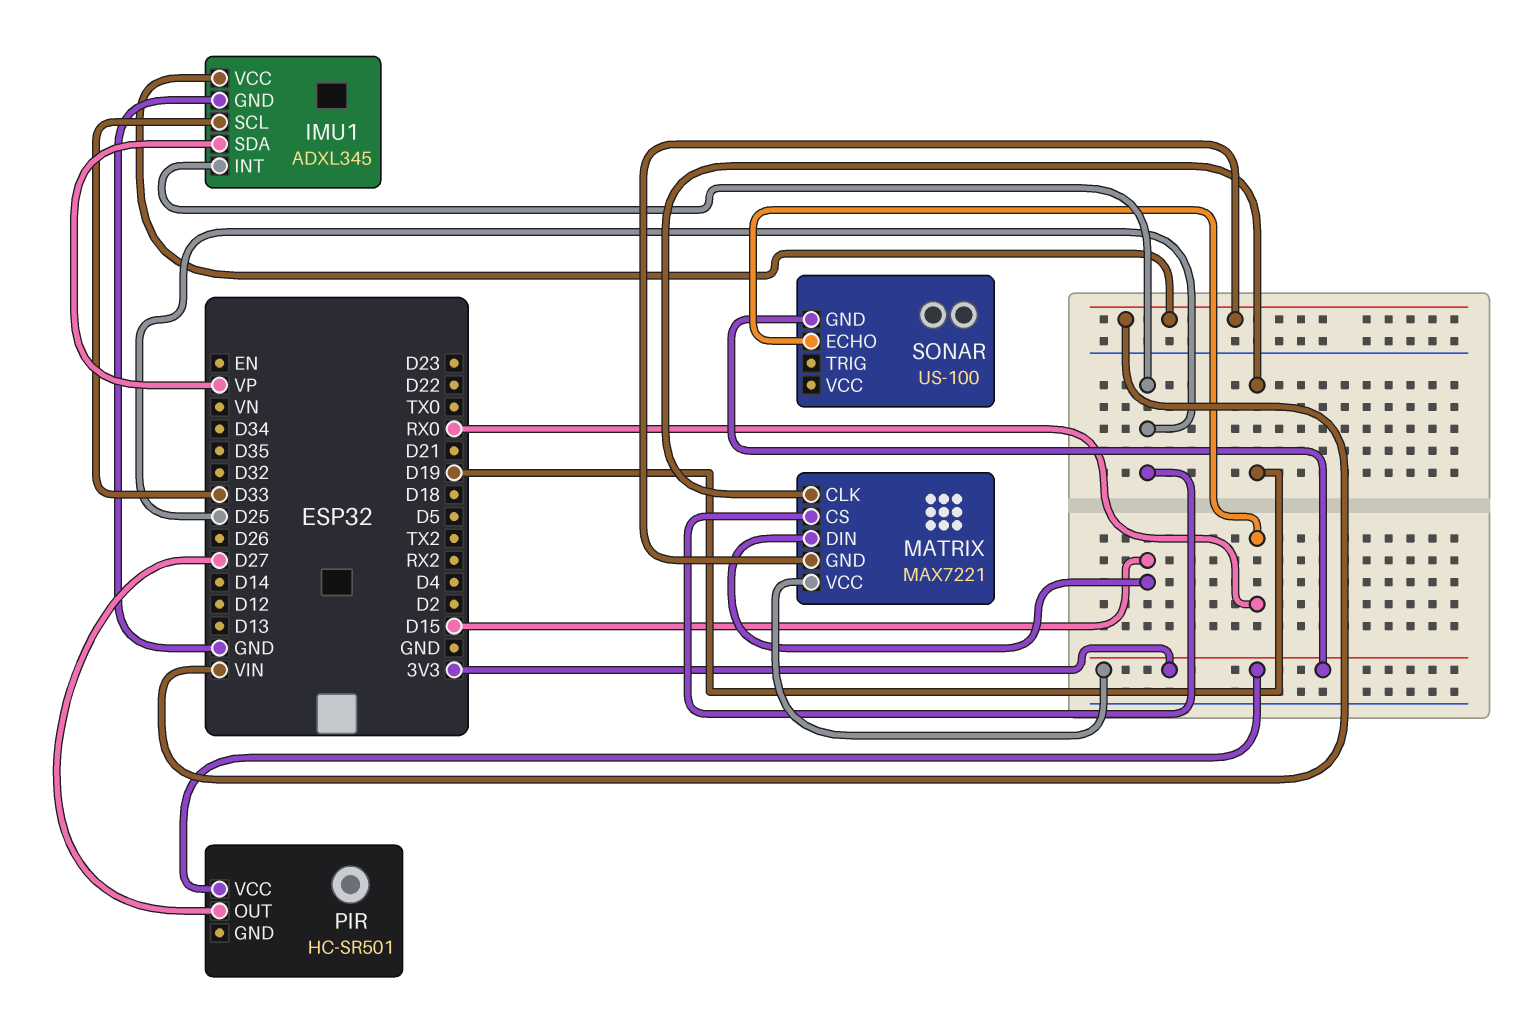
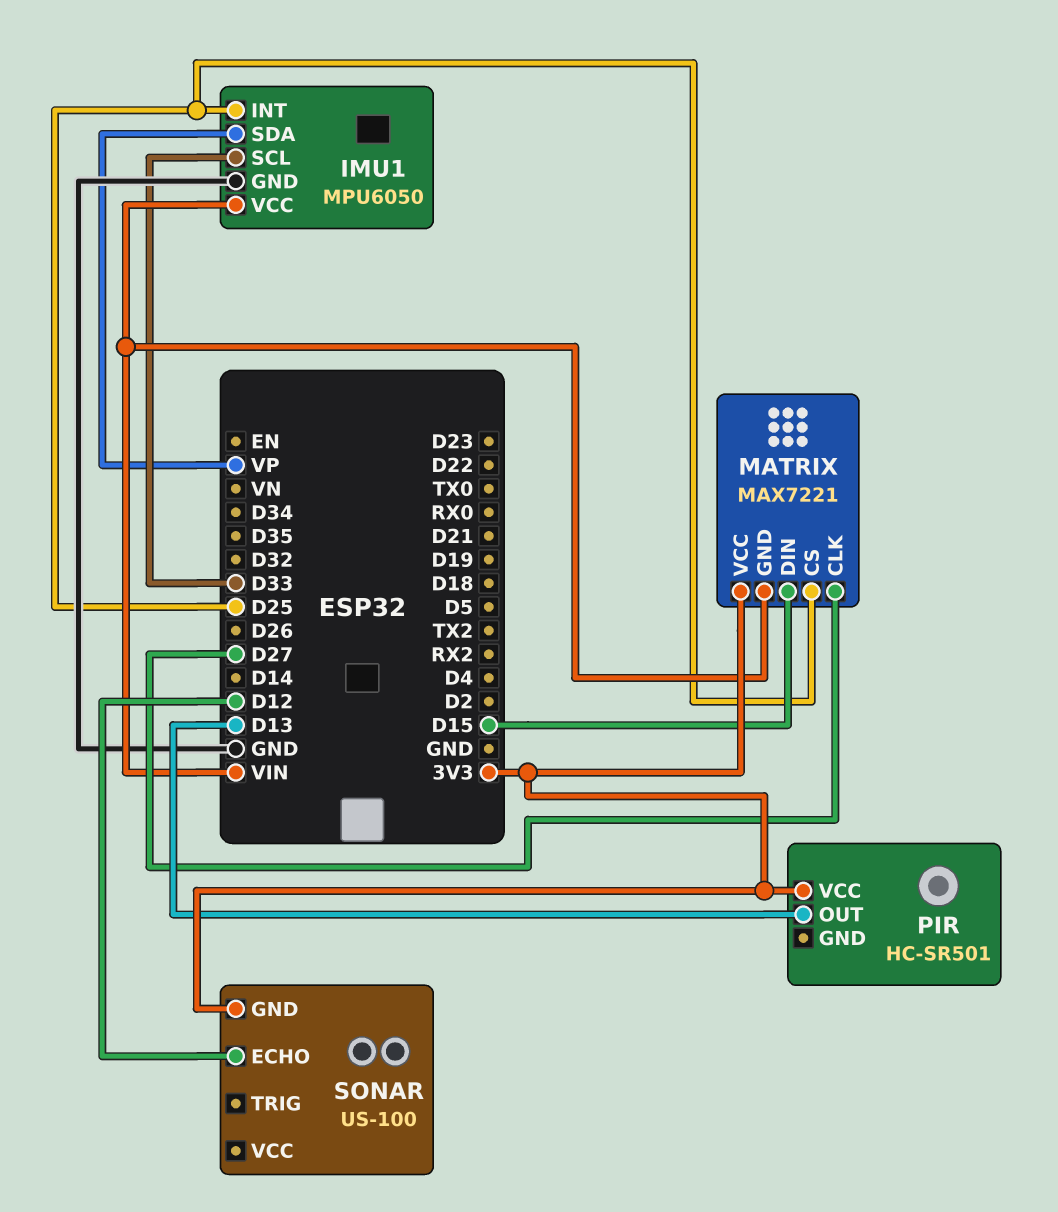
IMU1: ADXL345 -> MPU6050
MATRIX pin CLK: D19 -> D27
PIR pin OUT: D27 -> D13
SONAR pin ECHO: RX0 -> D12

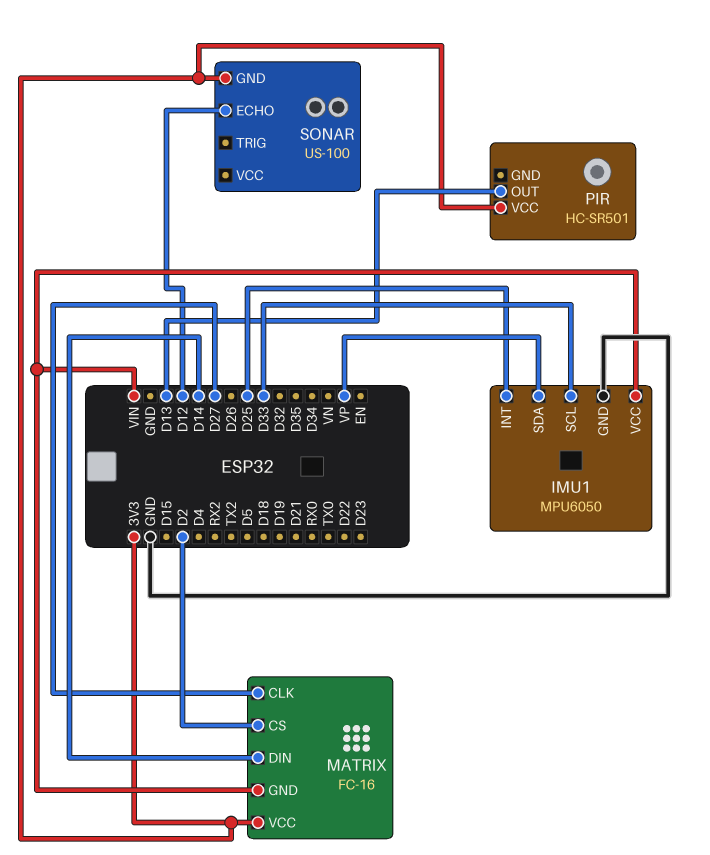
MATRIX: MAX7221 -> FC-16
MATRIX pin CS: D25 -> D2
MATRIX pin DIN: D15 -> D14

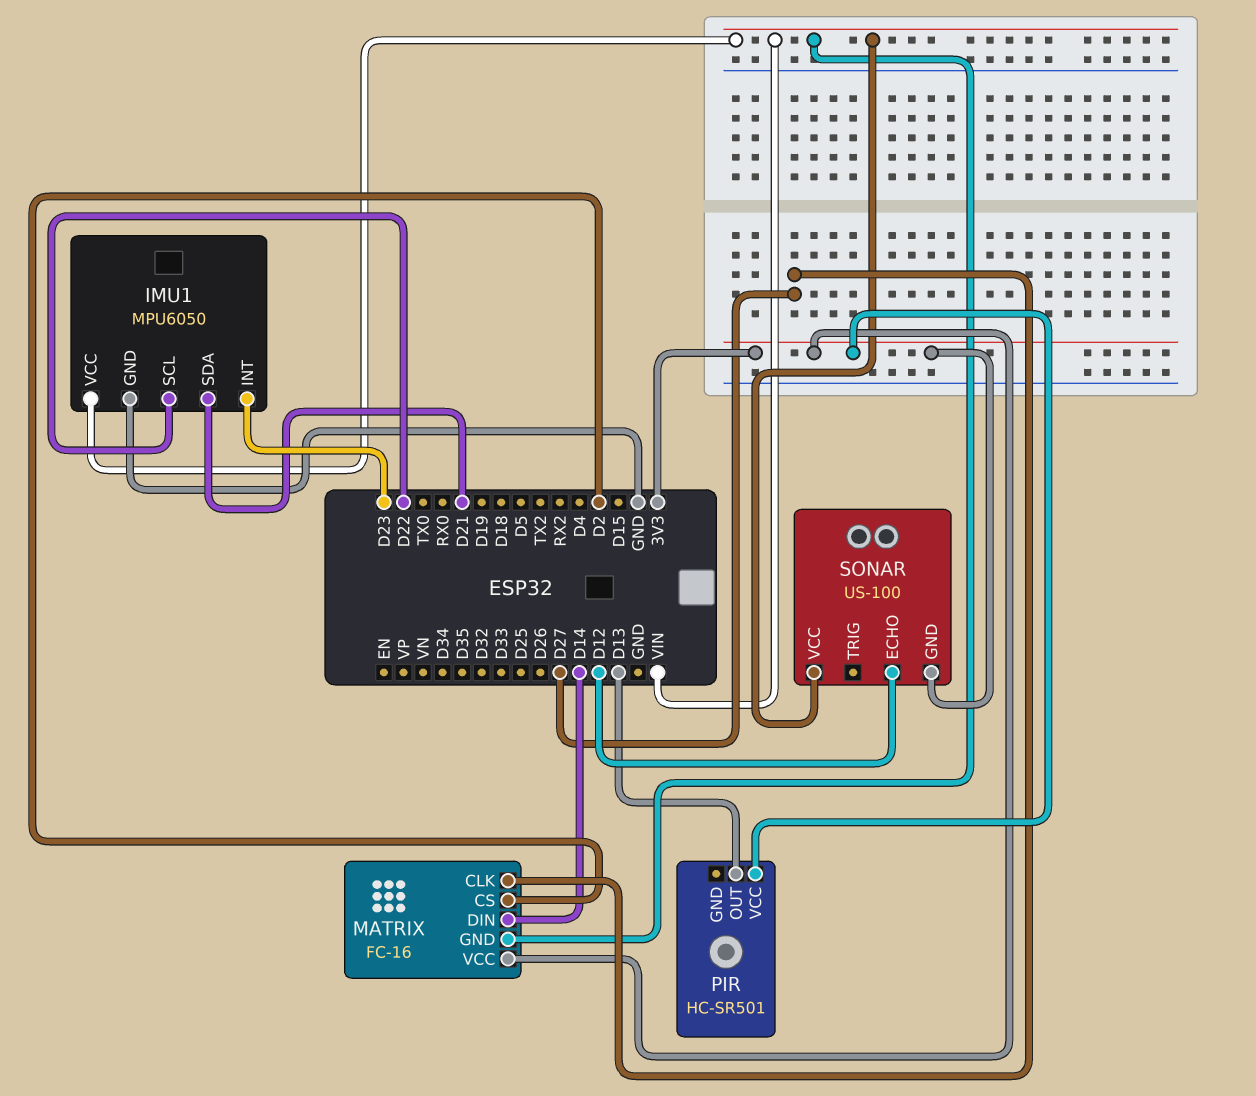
IMU1 pin INT: D25 -> D23
IMU1 pin SCL: D33 -> D22
IMU1 pin SDA: VP -> D21
SONAR pin VCC: none -> VIN

